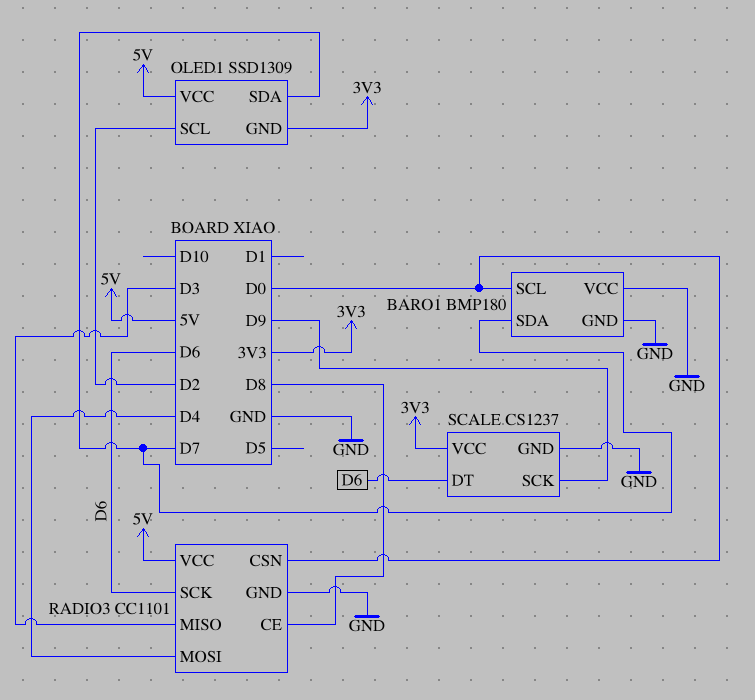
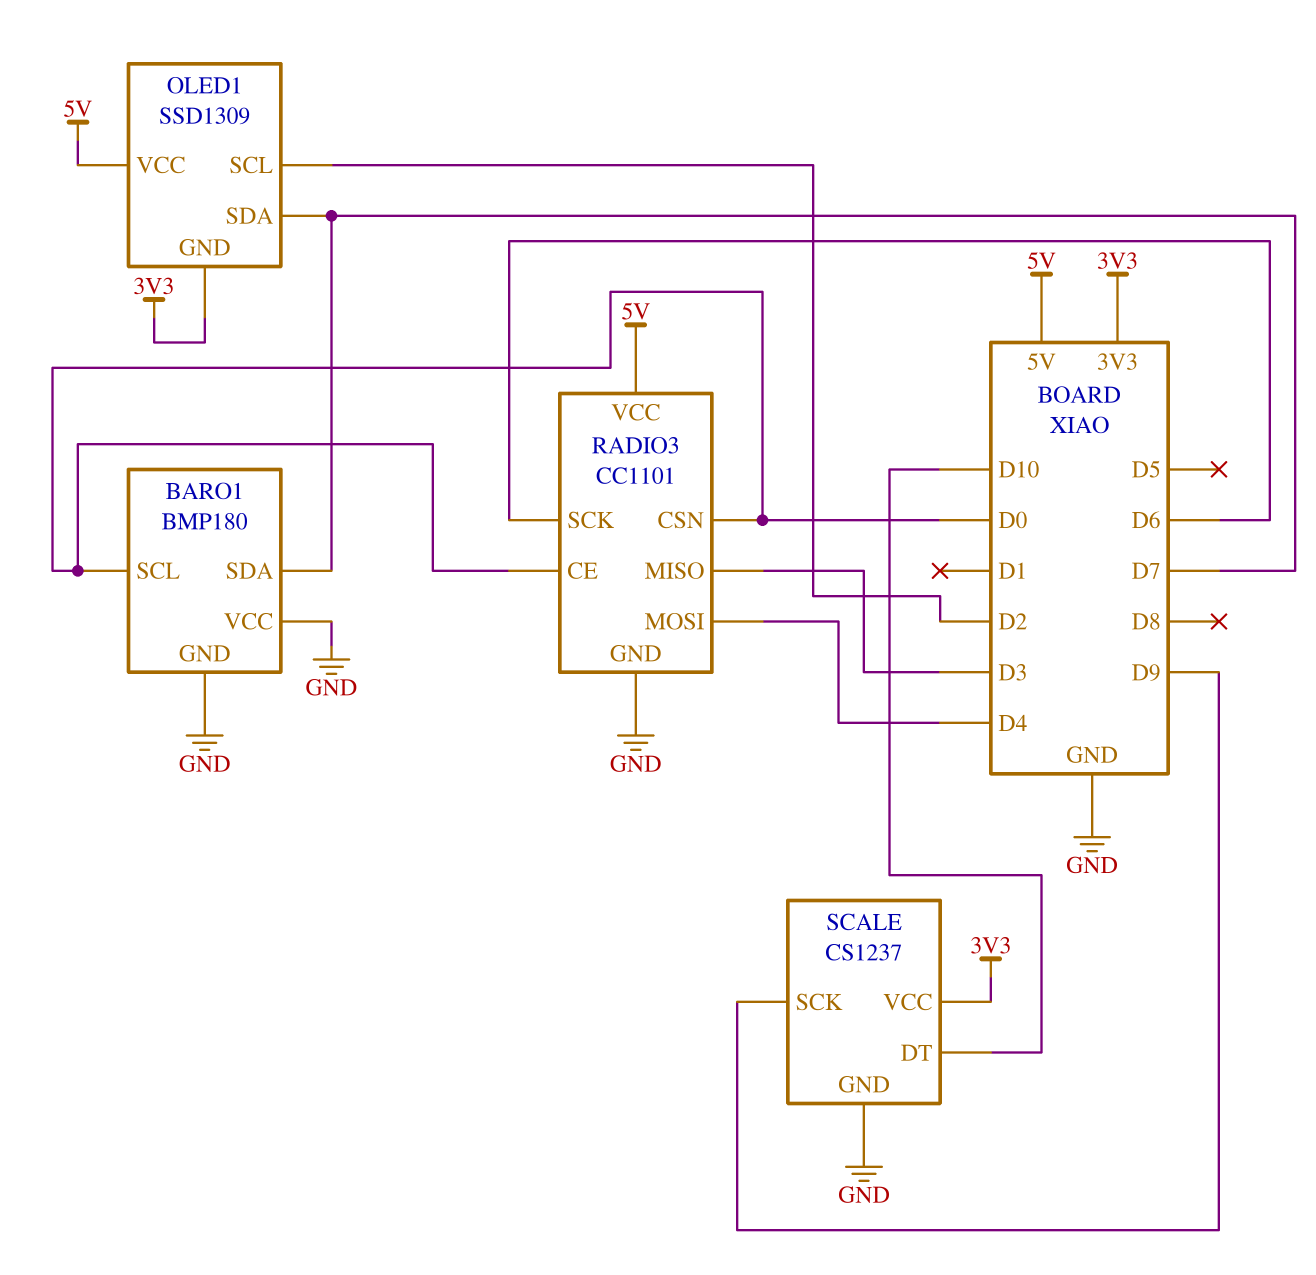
RADIO3 pin CE: D8 -> D0
SCALE pin DT: D6 -> D10

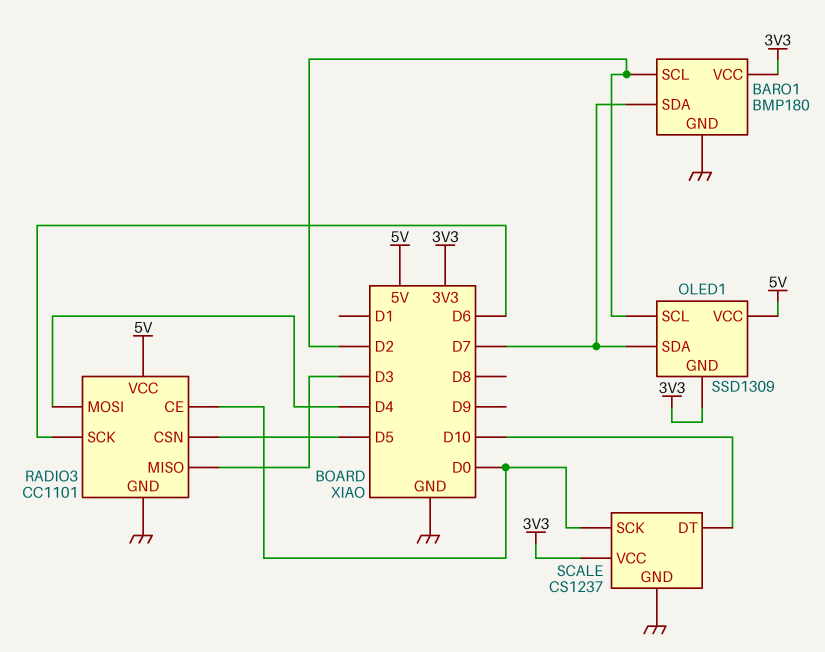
BARO1 pin SCL: D0 -> D2
BARO1 pin VCC: GND -> 3V3
RADIO3 pin CSN: D0 -> D5
SCALE pin SCK: D9 -> D0

